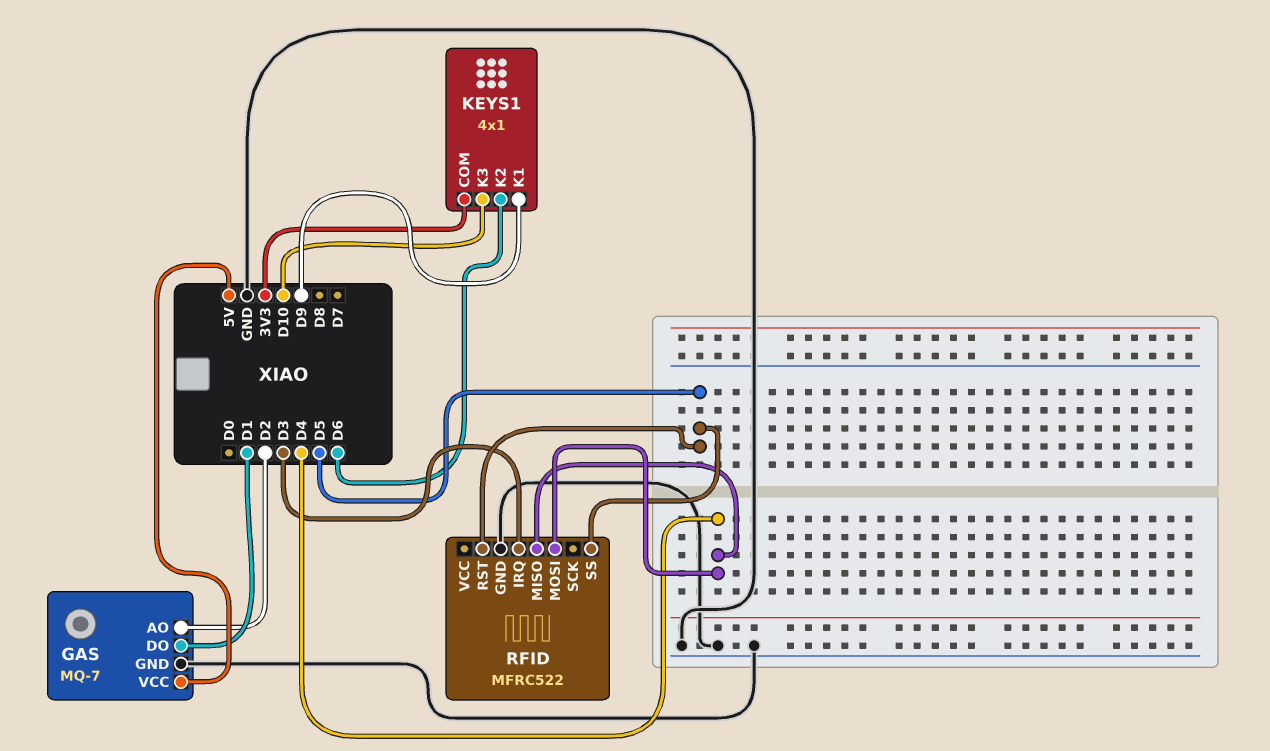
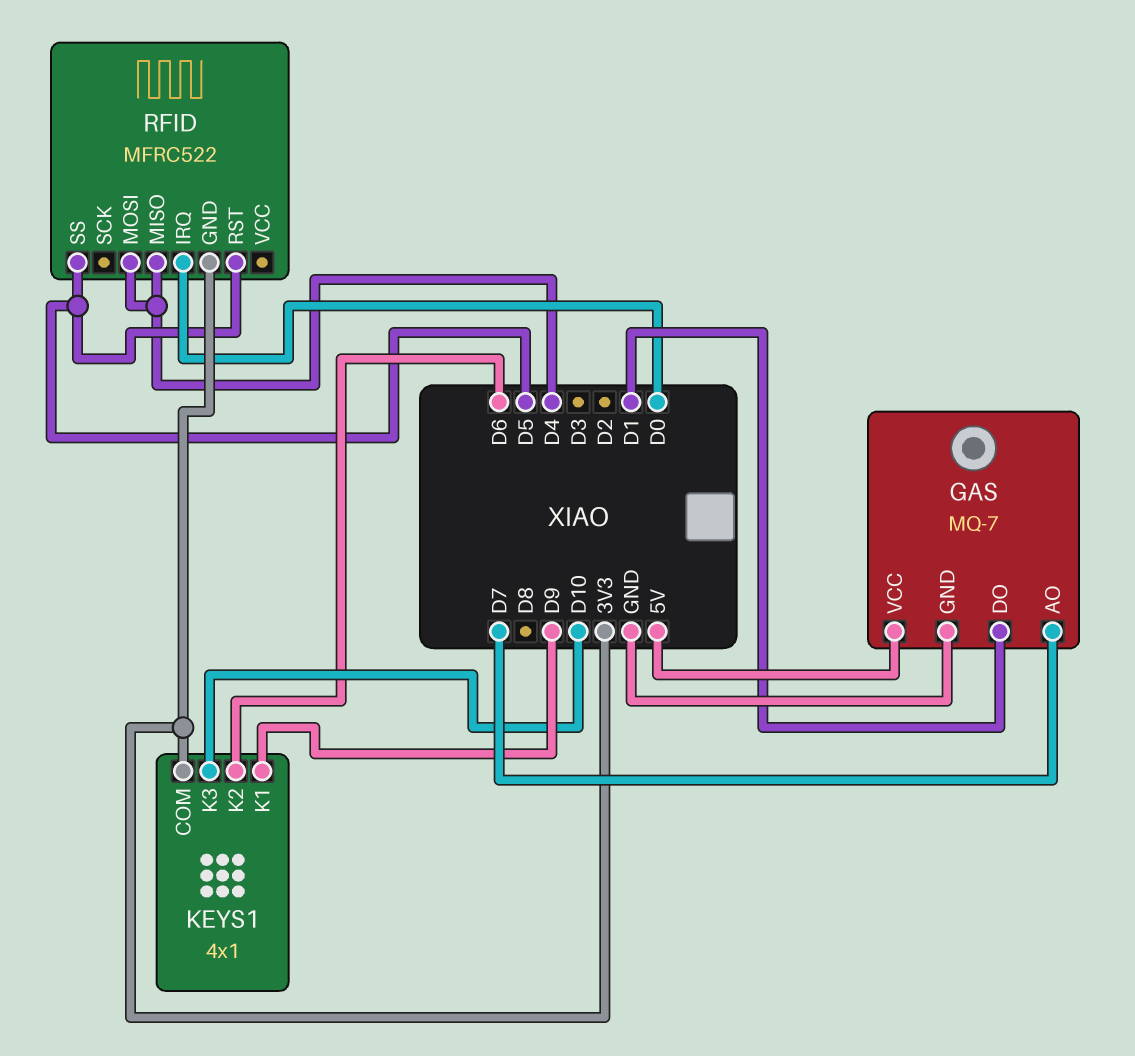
GAS pin AO: D2 -> D7
RFID pin GND: GND -> 3V3
RFID pin IRQ: D3 -> D0

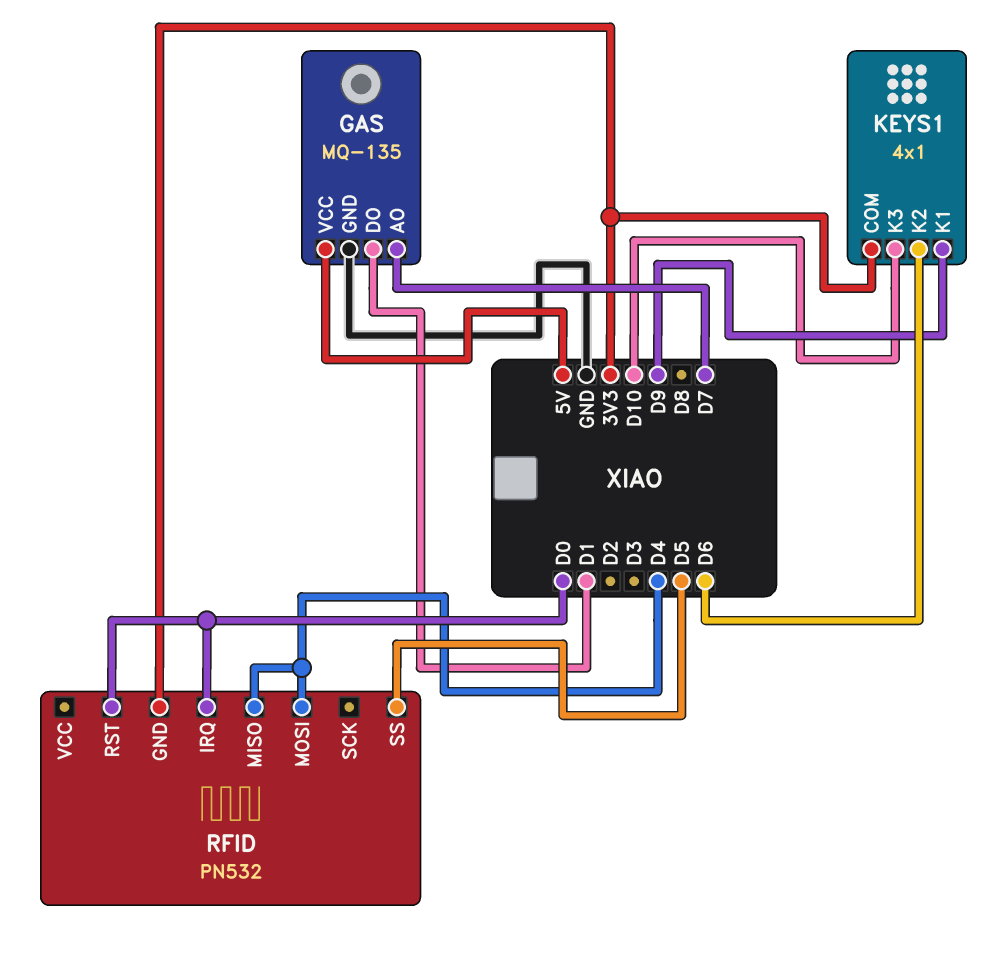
GAS: MQ-7 -> MQ-135
RFID: MFRC522 -> PN532
RFID pin RST: D5 -> D0

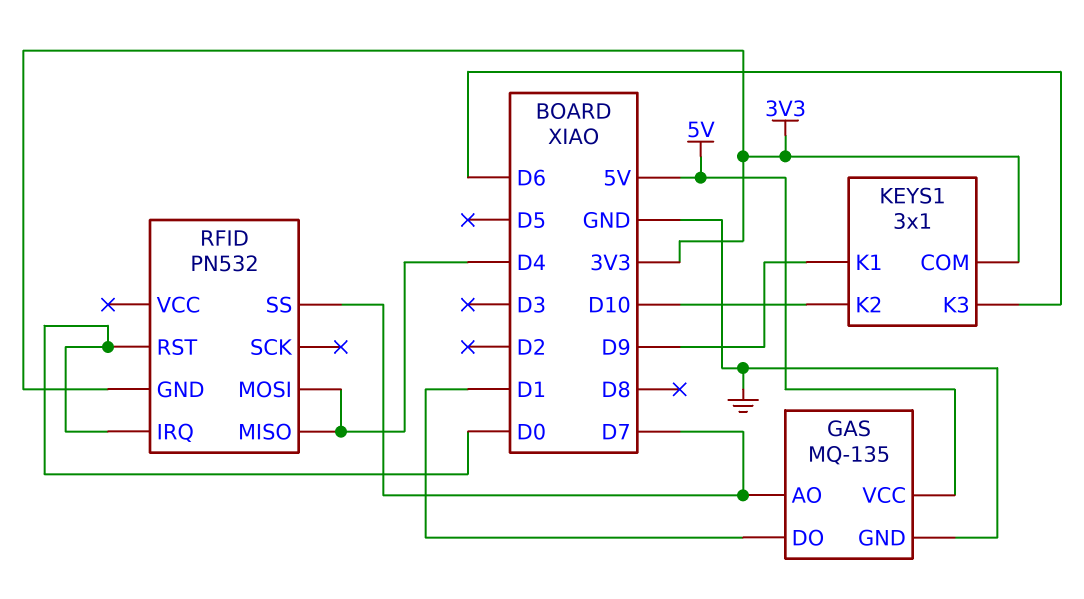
KEYS1: 4x1 -> 3x1
KEYS1 pin K2: D6 -> D10
KEYS1 pin K3: D10 -> D6
RFID pin SS: D5 -> D7

